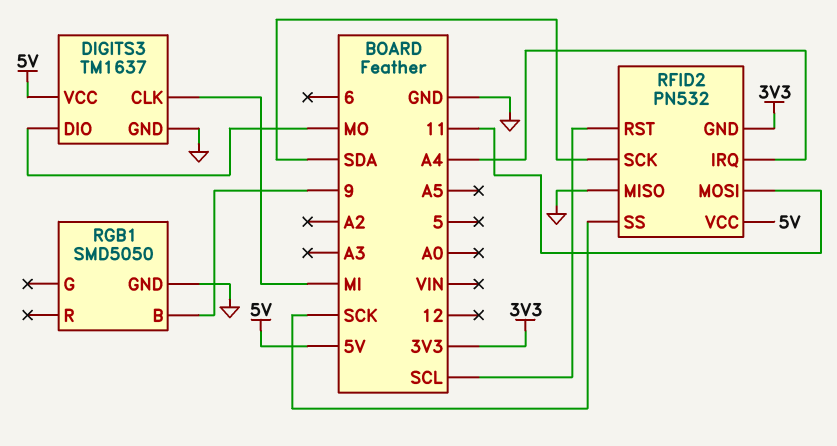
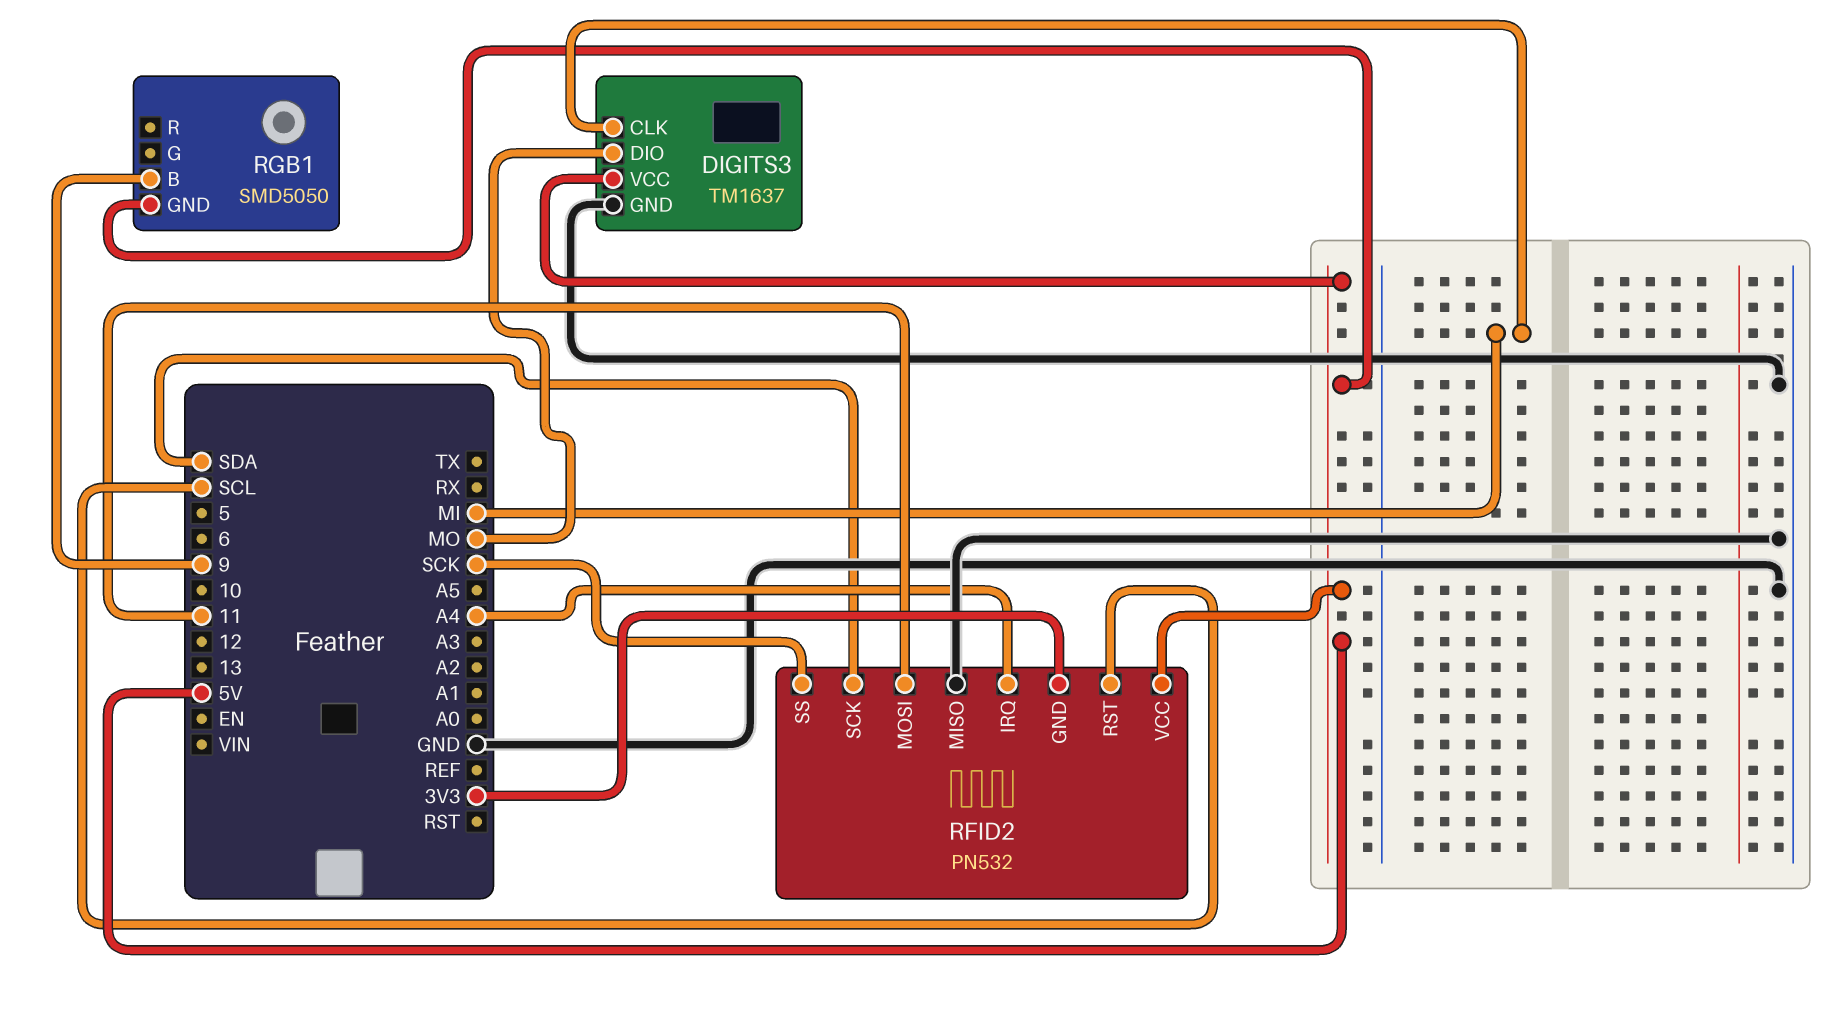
RGB1 pin GND: GND -> 5V

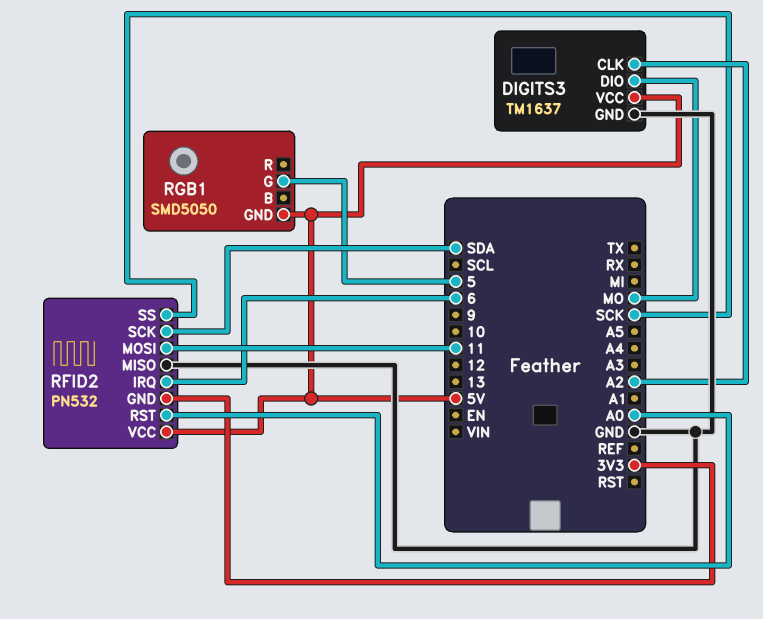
DIGITS3 pin CLK: MI -> A2
RFID2 pin IRQ: A4 -> 6
RFID2 pin RST: SCL -> A0
RGB1 pin B: 9 -> none
RGB1 pin G: none -> 5

